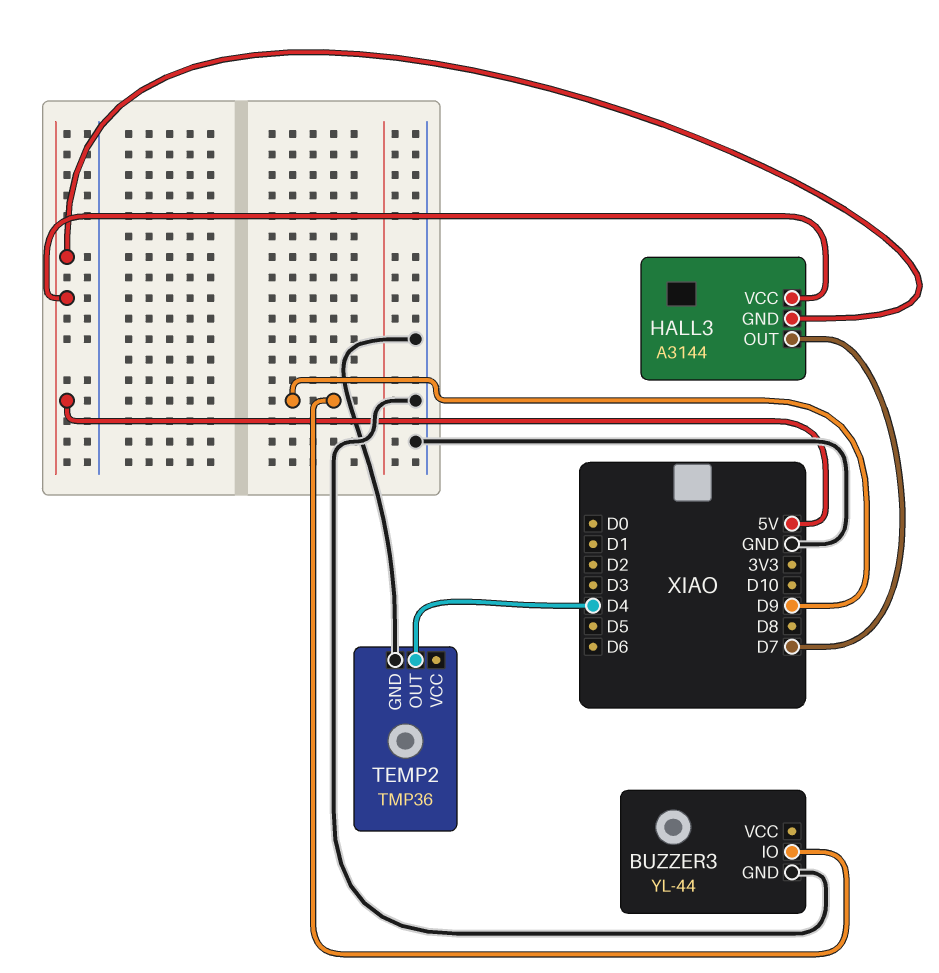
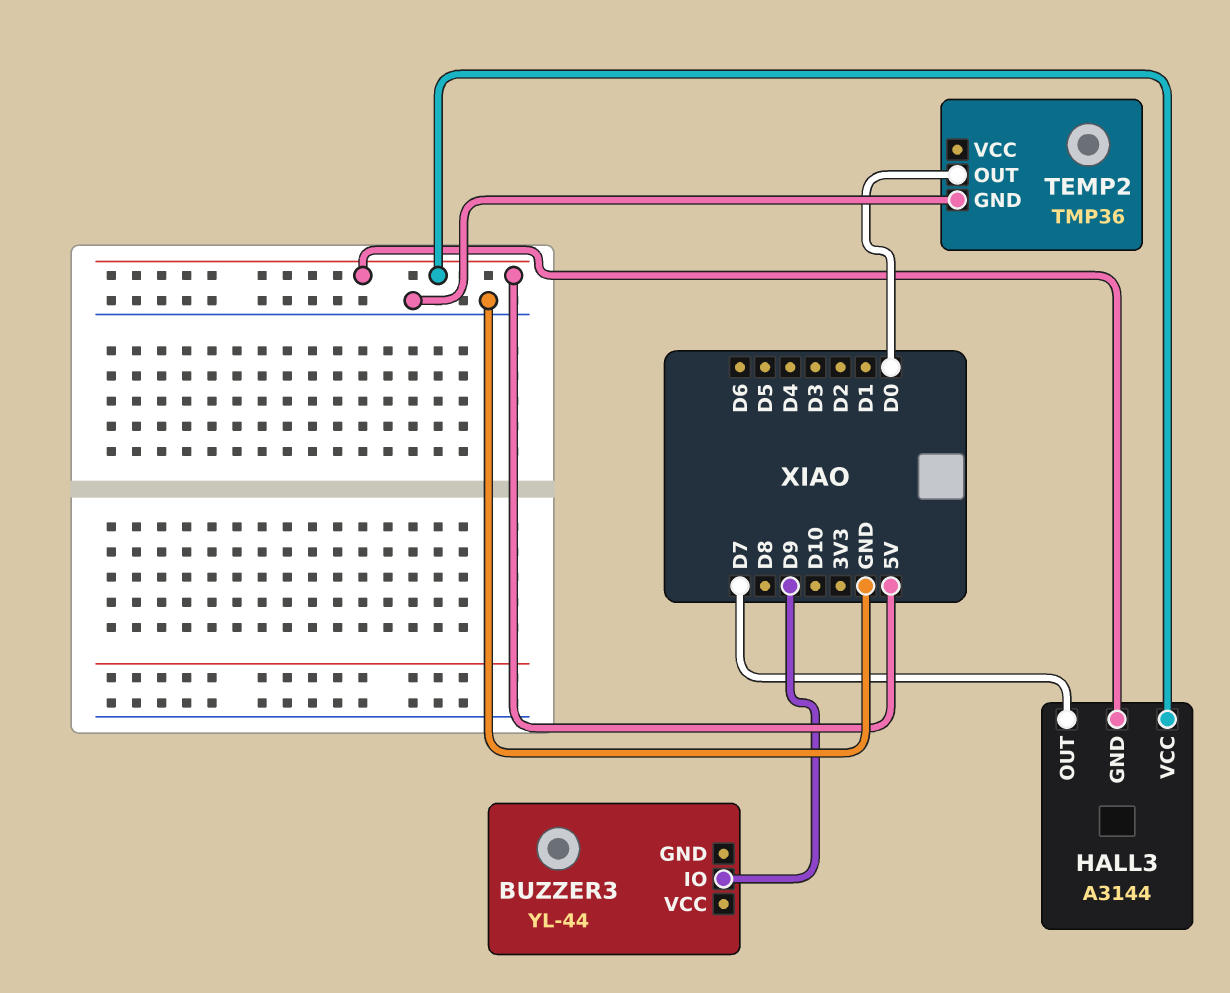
BUZZER3 pin GND: GND -> none
TEMP2 pin OUT: D4 -> D0

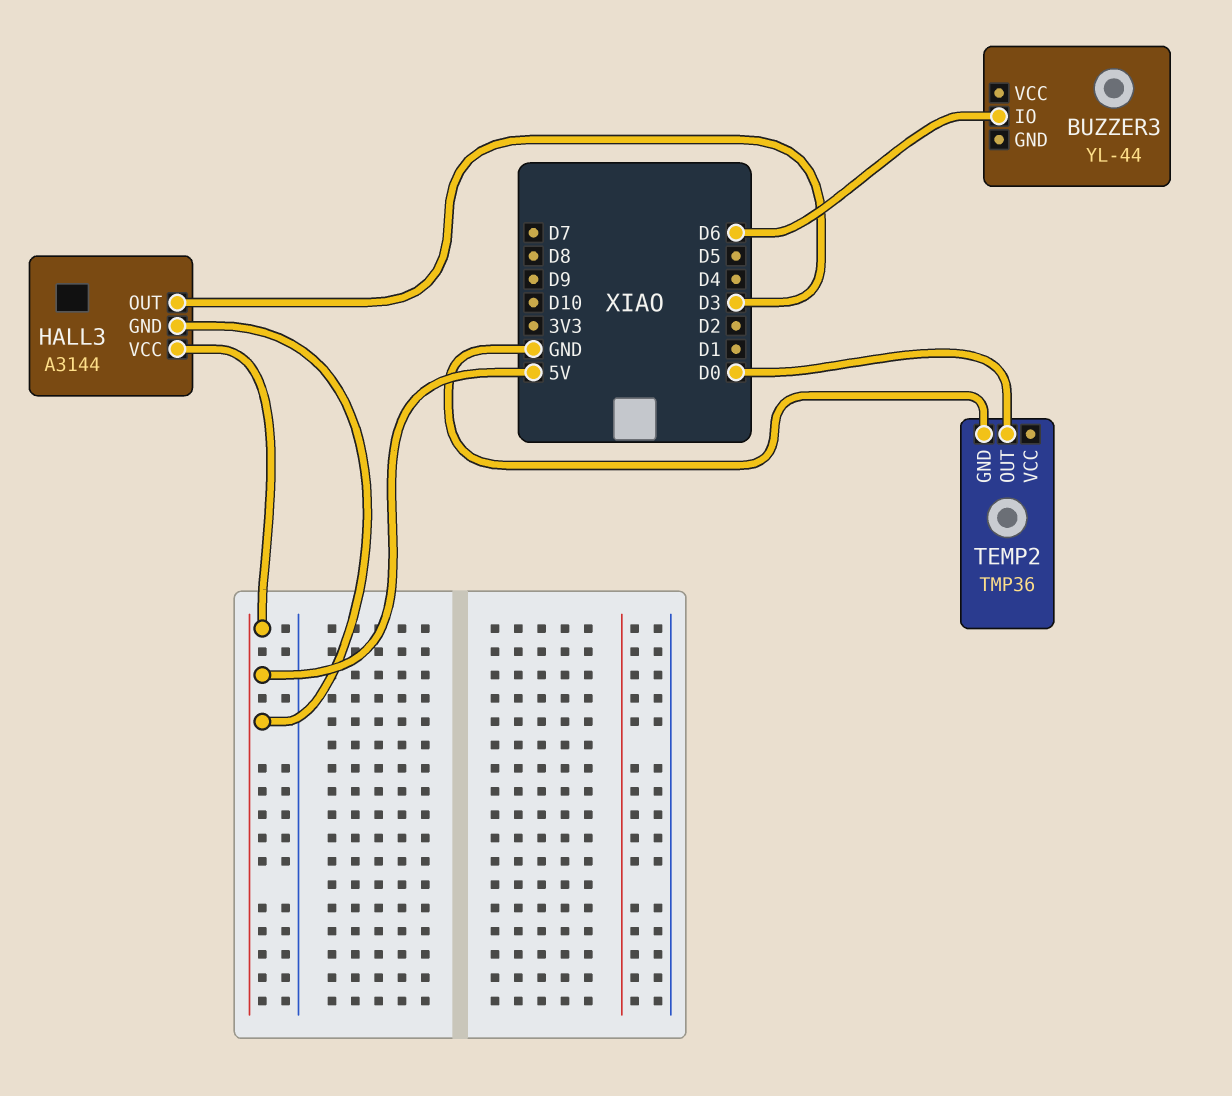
BUZZER3 pin IO: D9 -> D6
HALL3 pin OUT: D7 -> D3

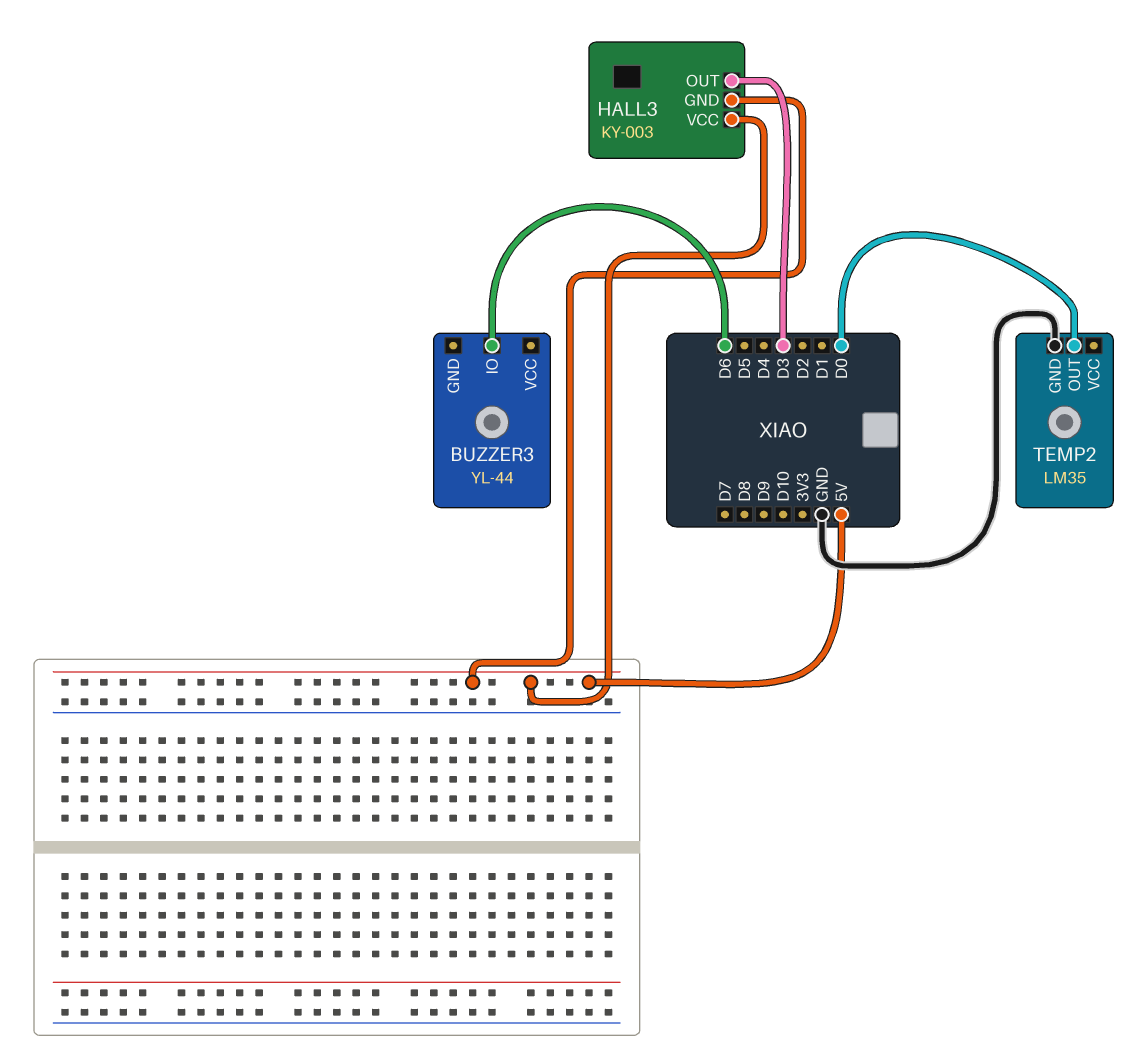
HALL3: A3144 -> KY-003
TEMP2: TMP36 -> LM35

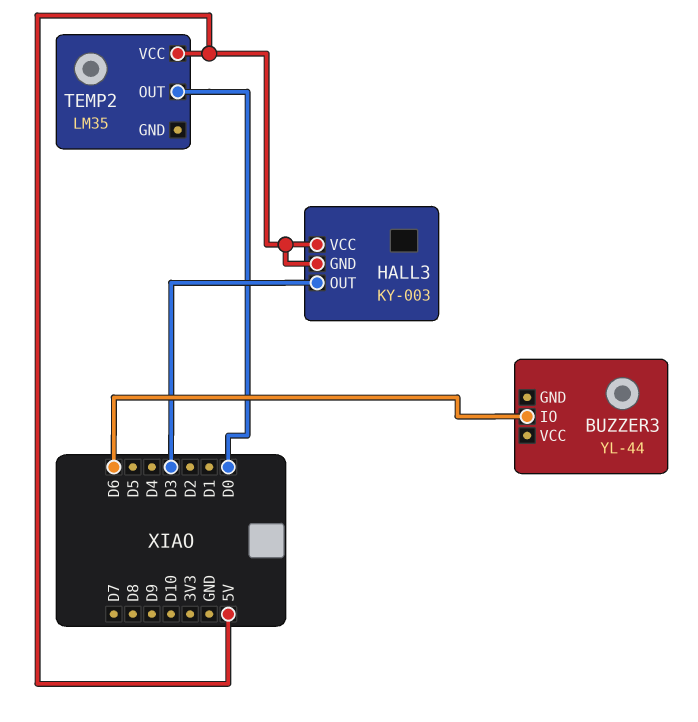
TEMP2 pin GND: GND -> none
TEMP2 pin VCC: none -> 5V

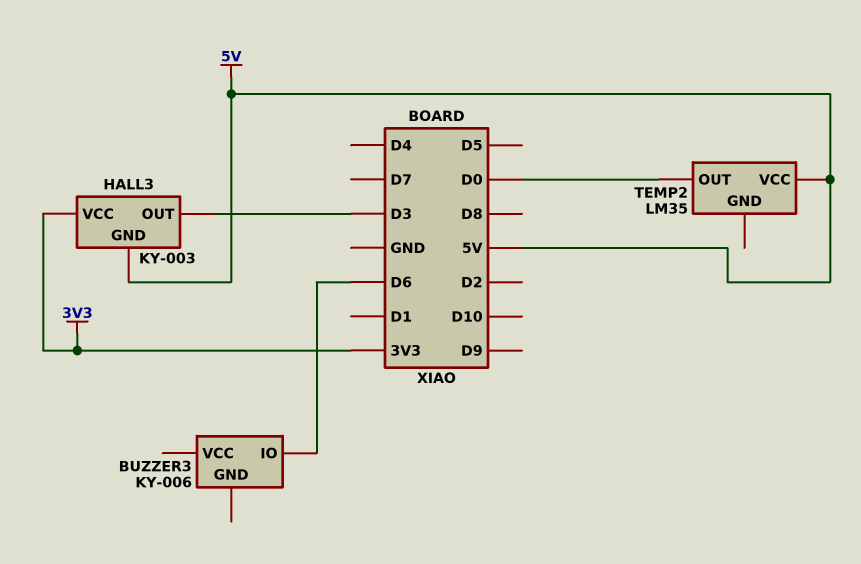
BUZZER3: YL-44 -> KY-006
HALL3 pin VCC: 5V -> 3V3

